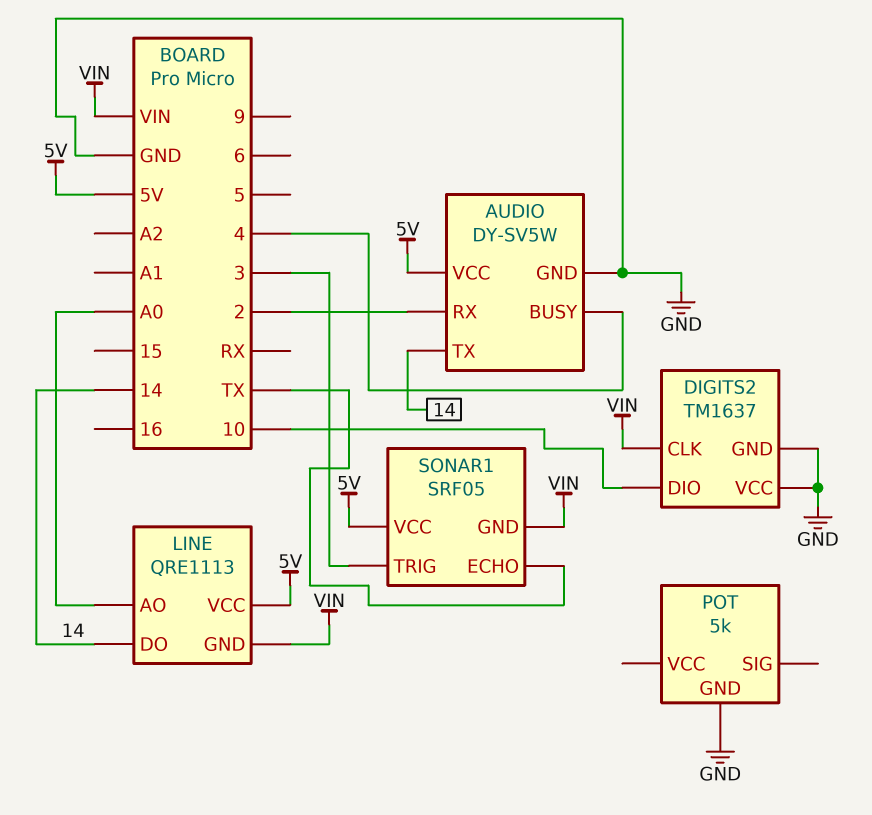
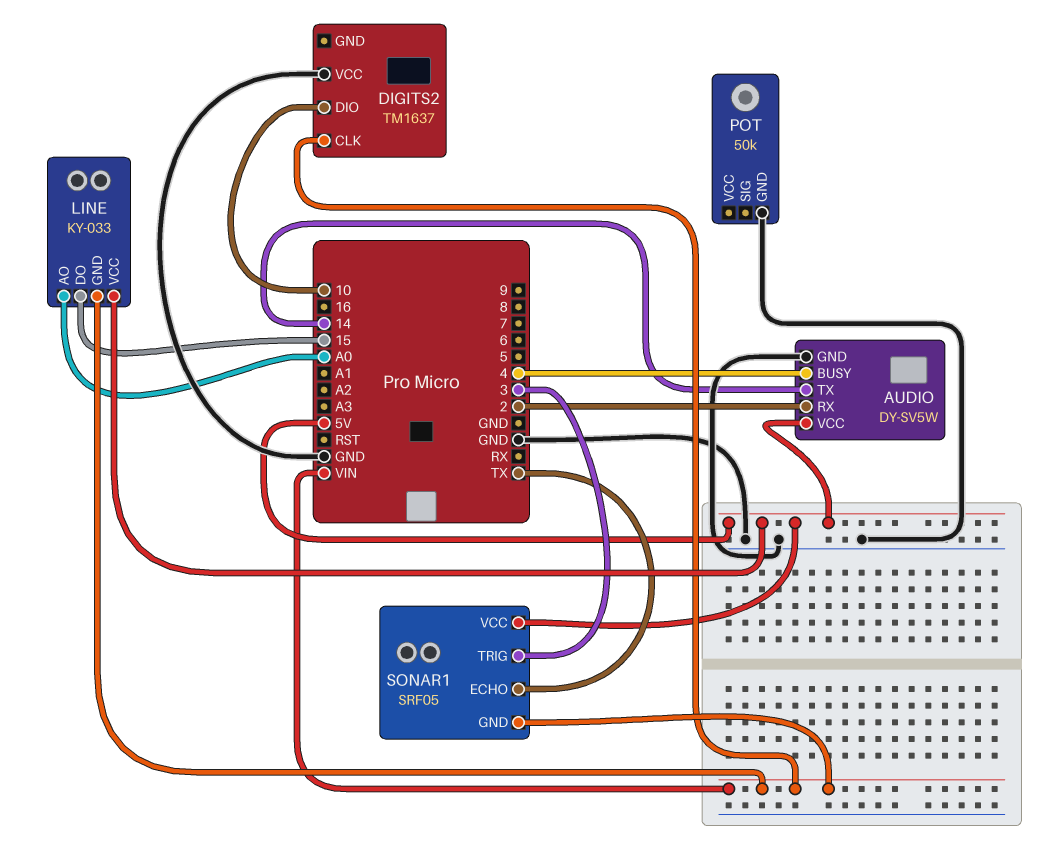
DIGITS2 pin GND: GND -> none
LINE: QRE1113 -> KY-033
LINE pin DO: 14 -> 15
POT: 5k -> 50k

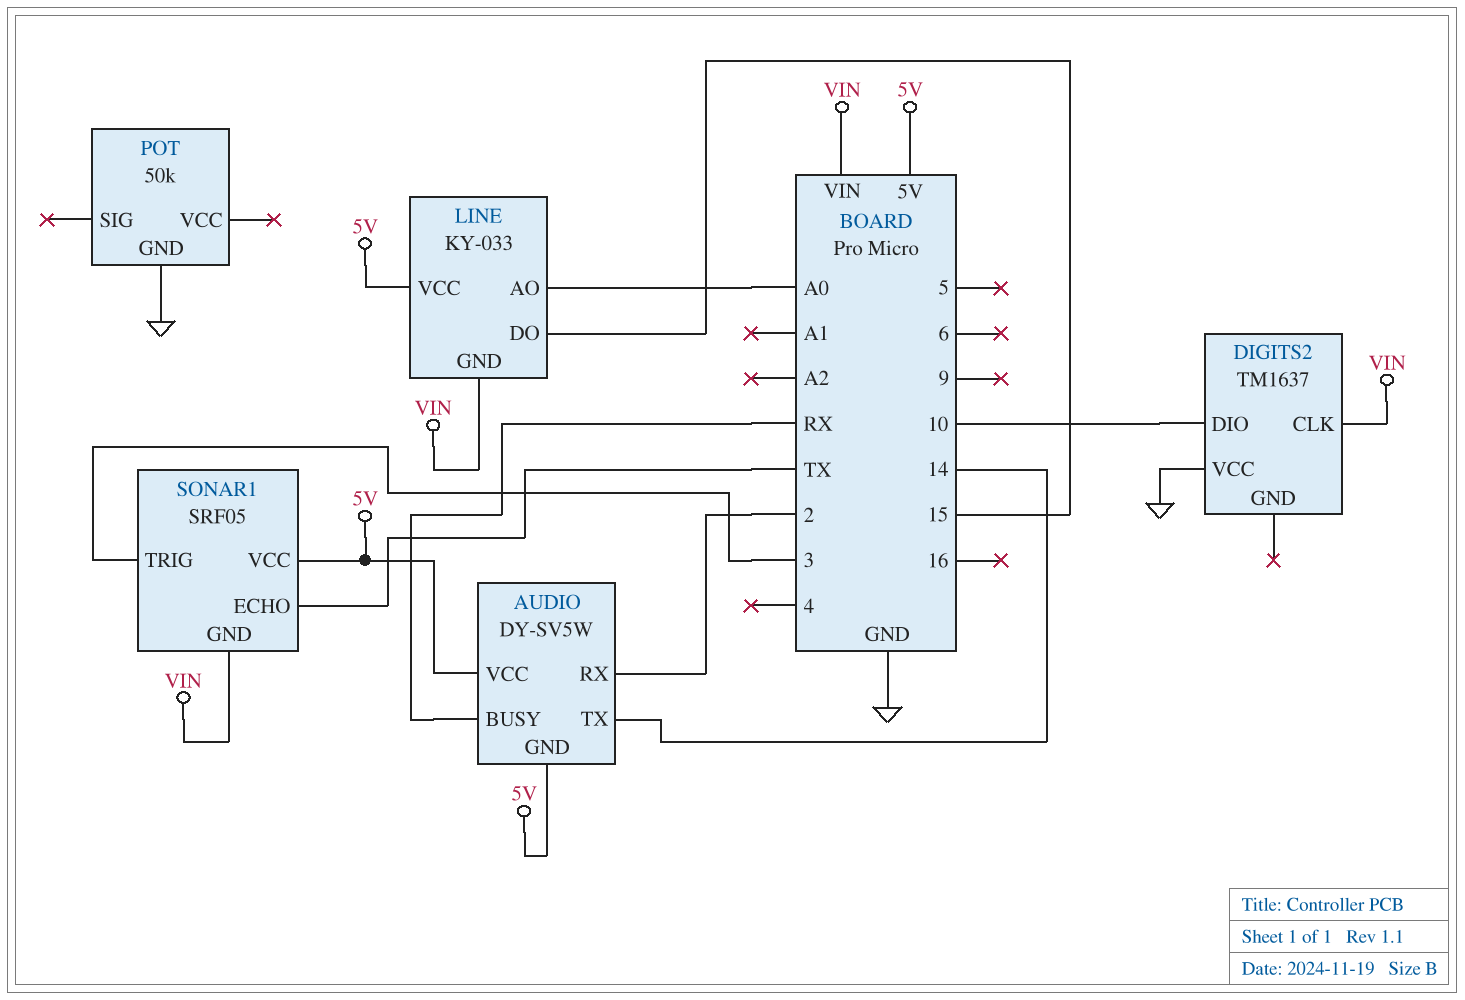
AUDIO pin BUSY: 4 -> RX
AUDIO pin GND: GND -> 5V

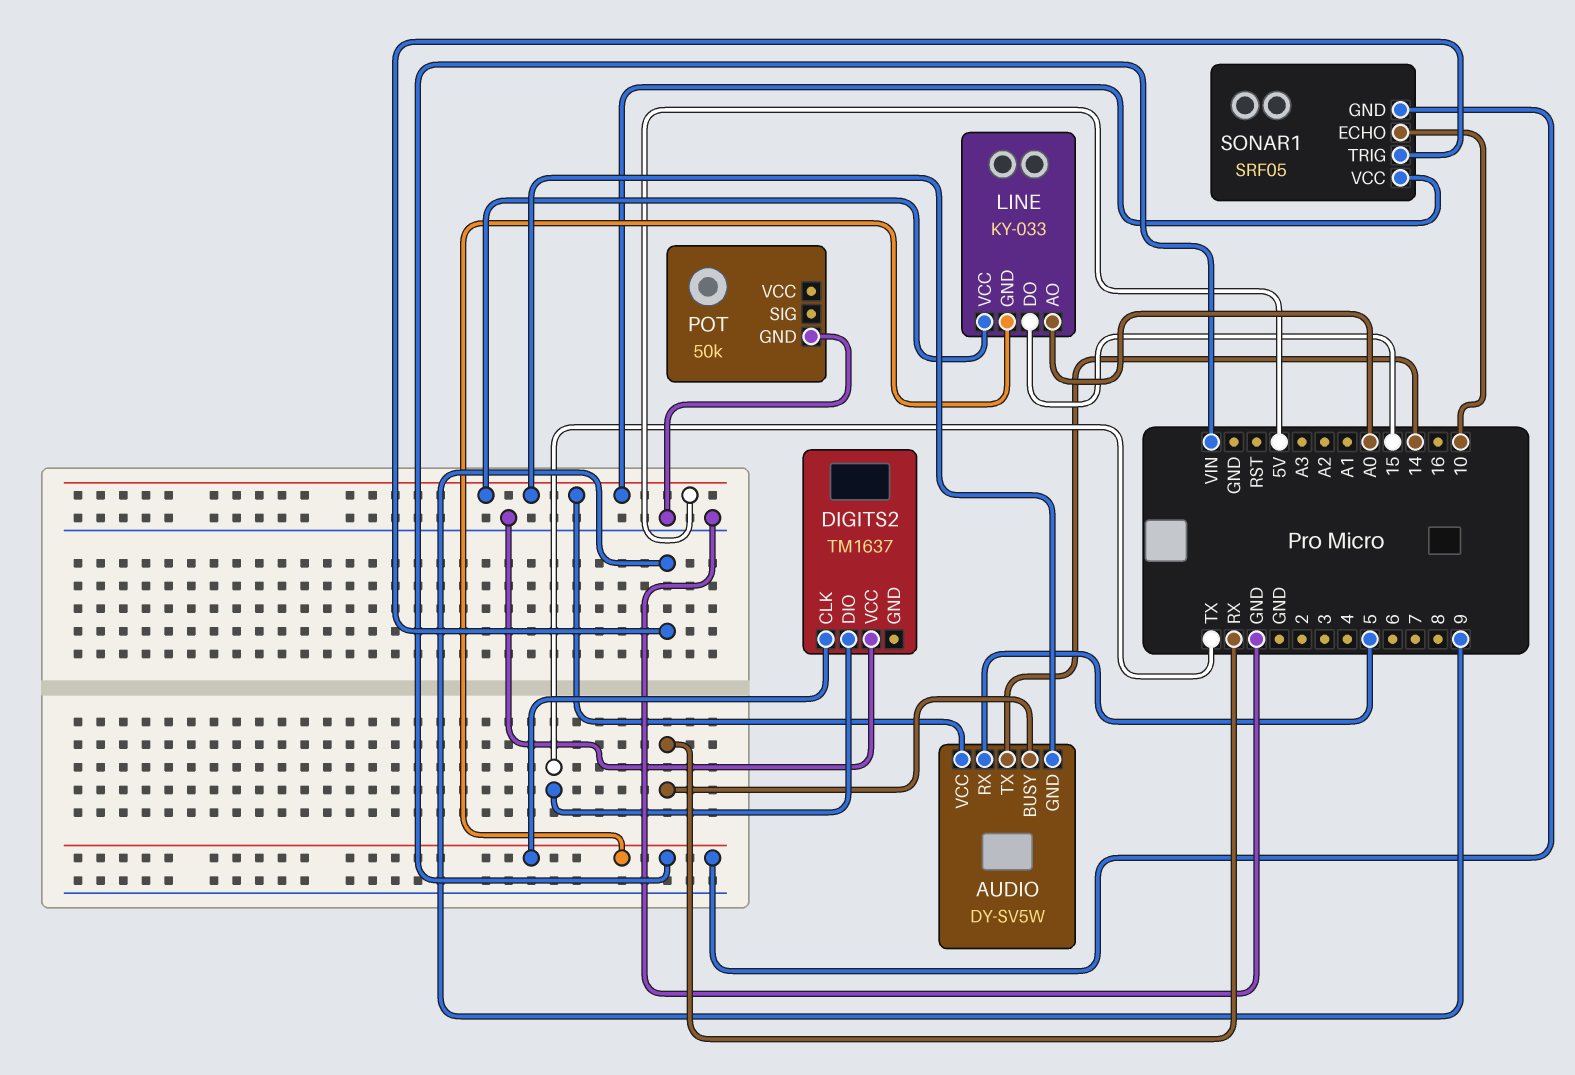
AUDIO pin RX: 2 -> 5
DIGITS2 pin DIO: 10 -> TX
SONAR1 pin ECHO: TX -> 10
SONAR1 pin TRIG: 3 -> 9

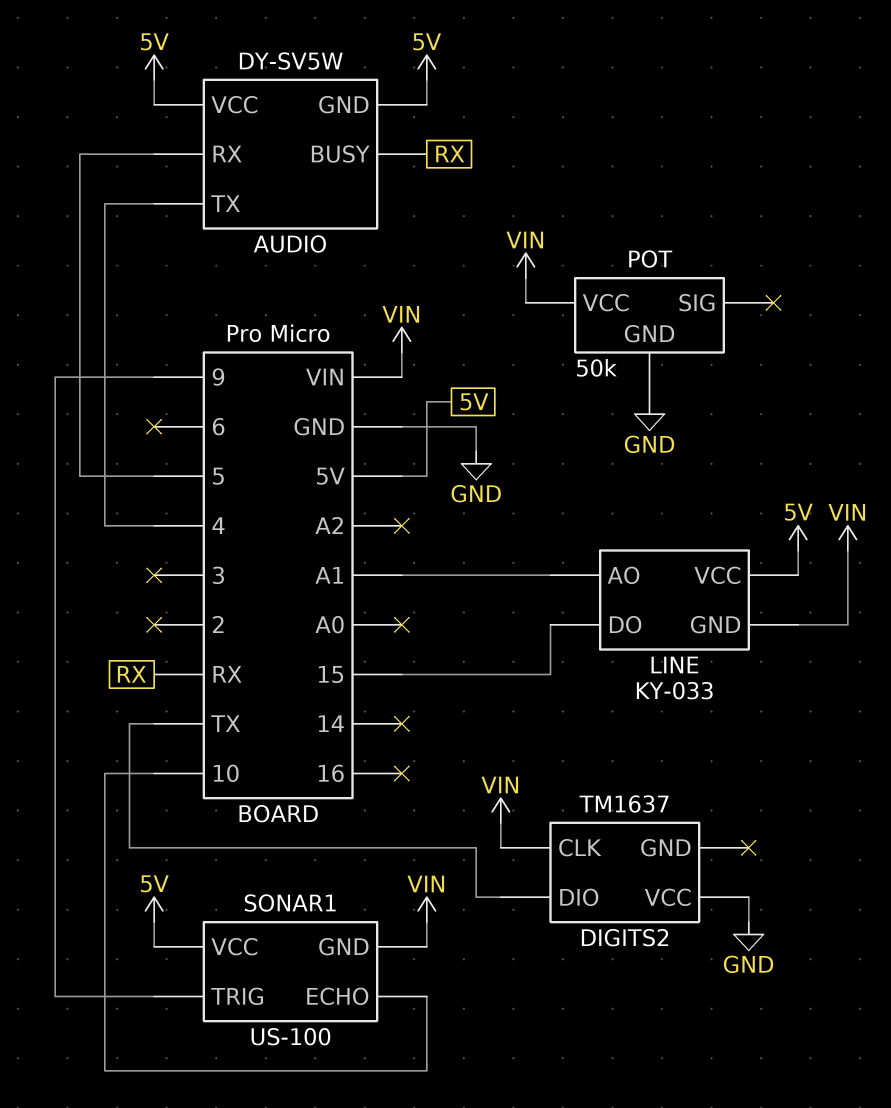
AUDIO pin TX: 14 -> 4
LINE pin AO: A0 -> A1
POT pin VCC: none -> VIN
SONAR1: SRF05 -> US-100

